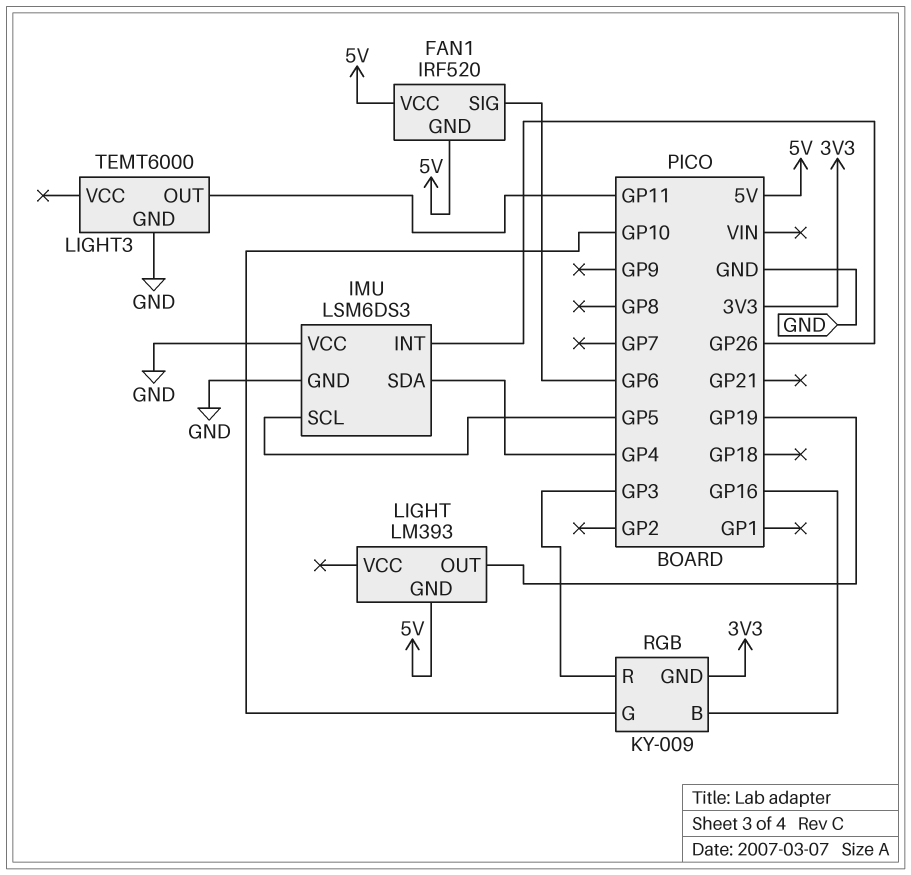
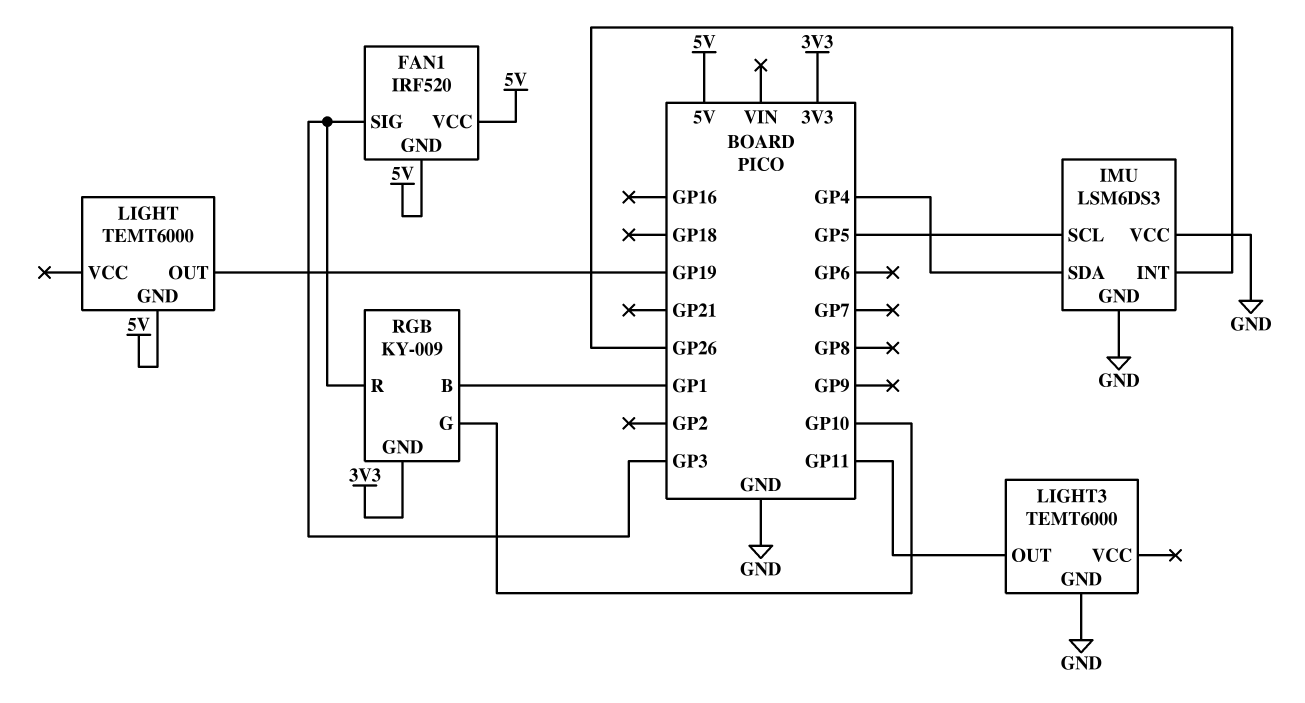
FAN1 pin SIG: GP6 -> GP3
LIGHT: LM393 -> TEMT6000
RGB pin B: GP16 -> GP1

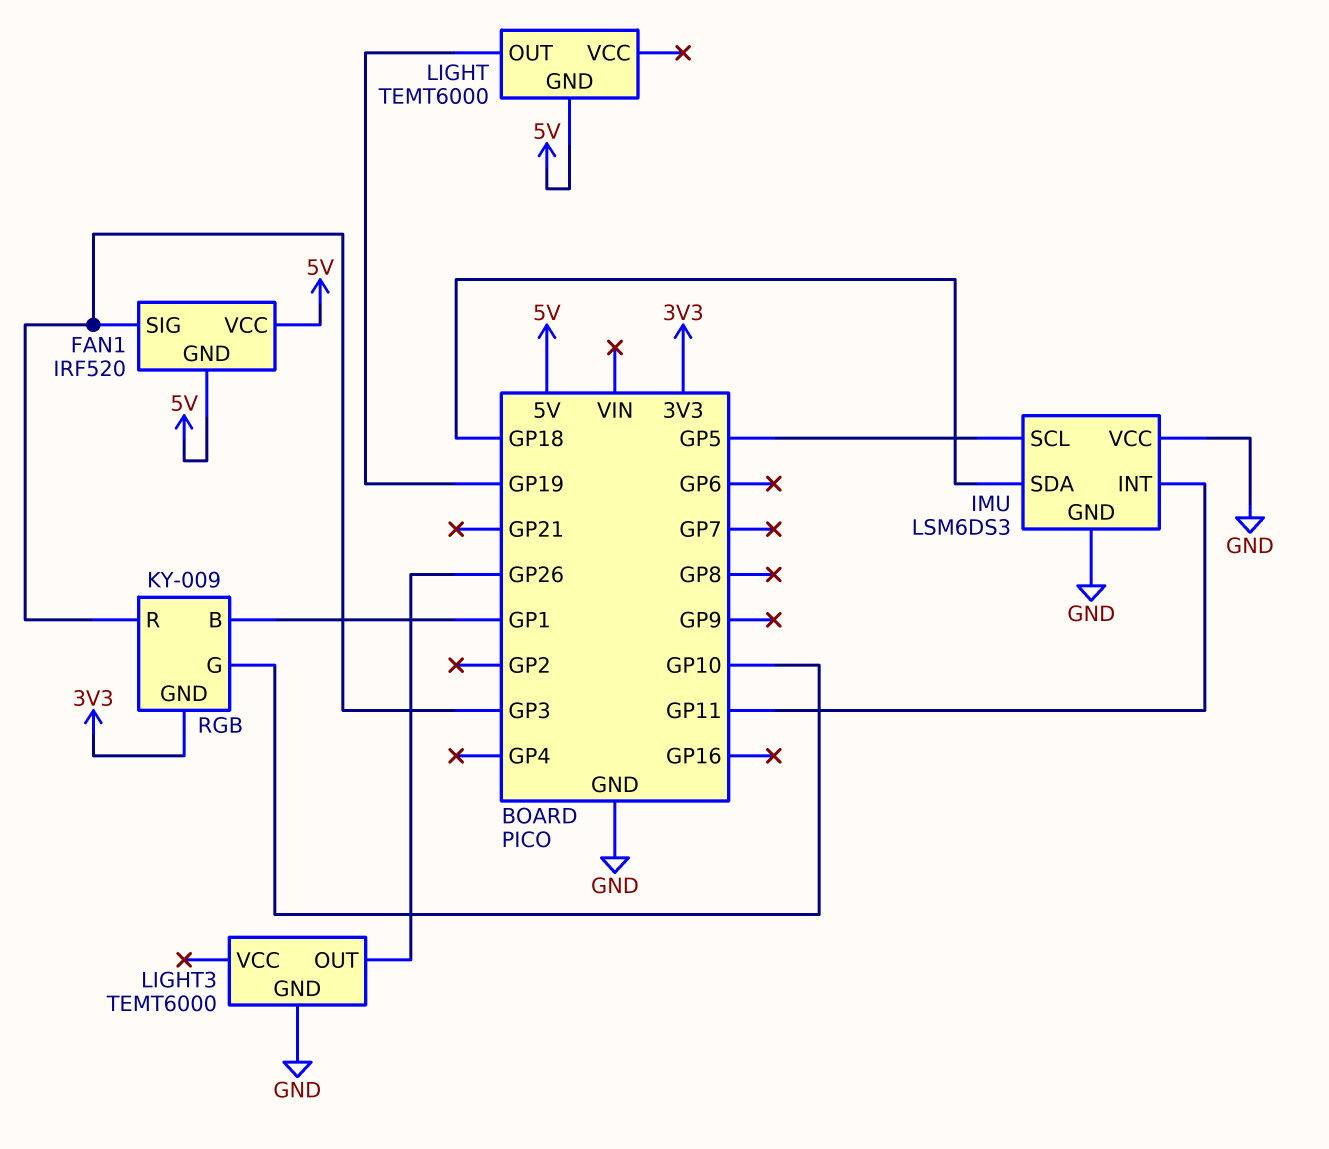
IMU pin INT: GP26 -> GP11
IMU pin SDA: GP4 -> GP18
LIGHT3 pin OUT: GP11 -> GP26

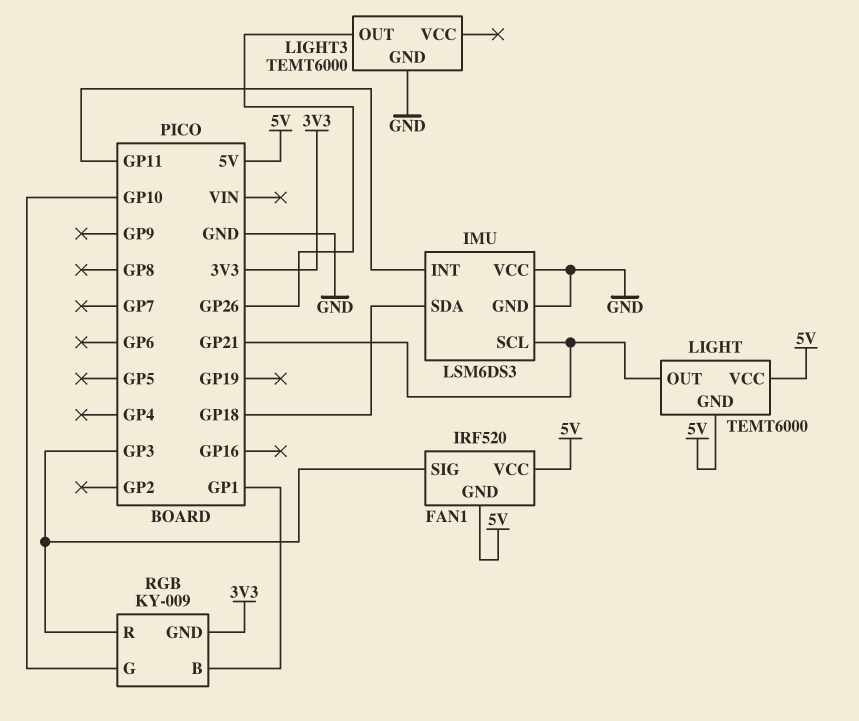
IMU pin SCL: GP5 -> GP21
LIGHT pin OUT: GP19 -> GP21
LIGHT pin VCC: none -> 5V

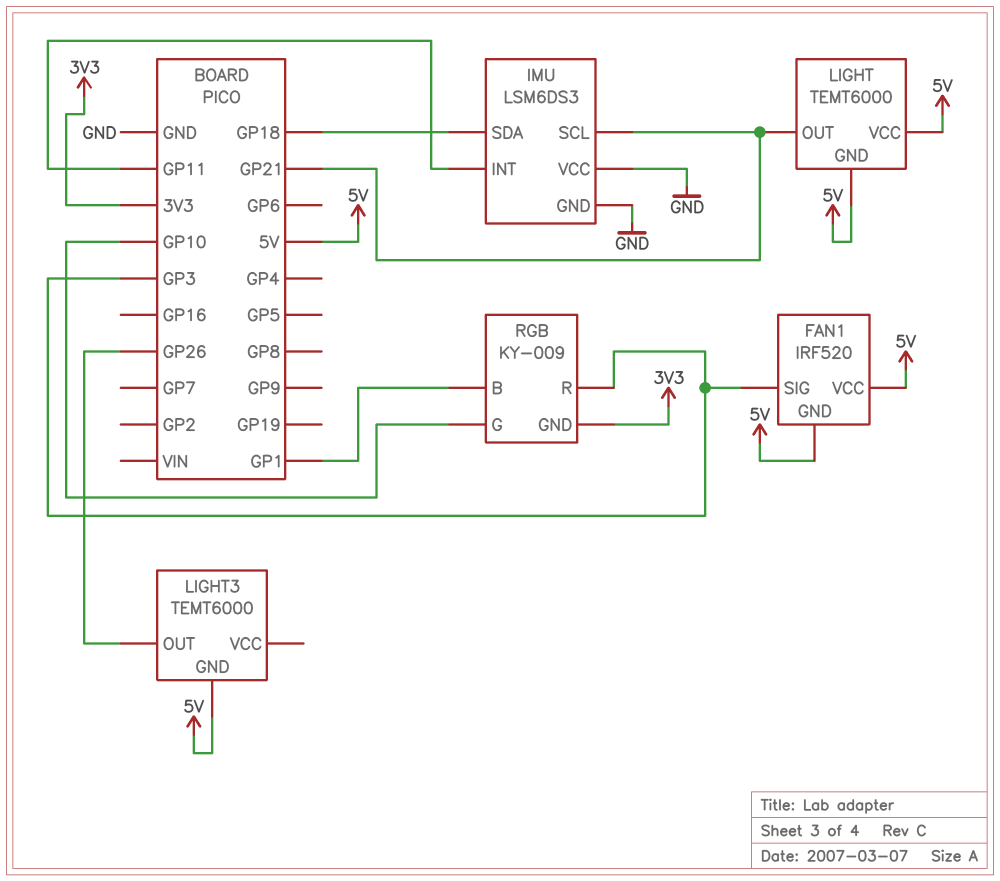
LIGHT3 pin GND: GND -> 5V

